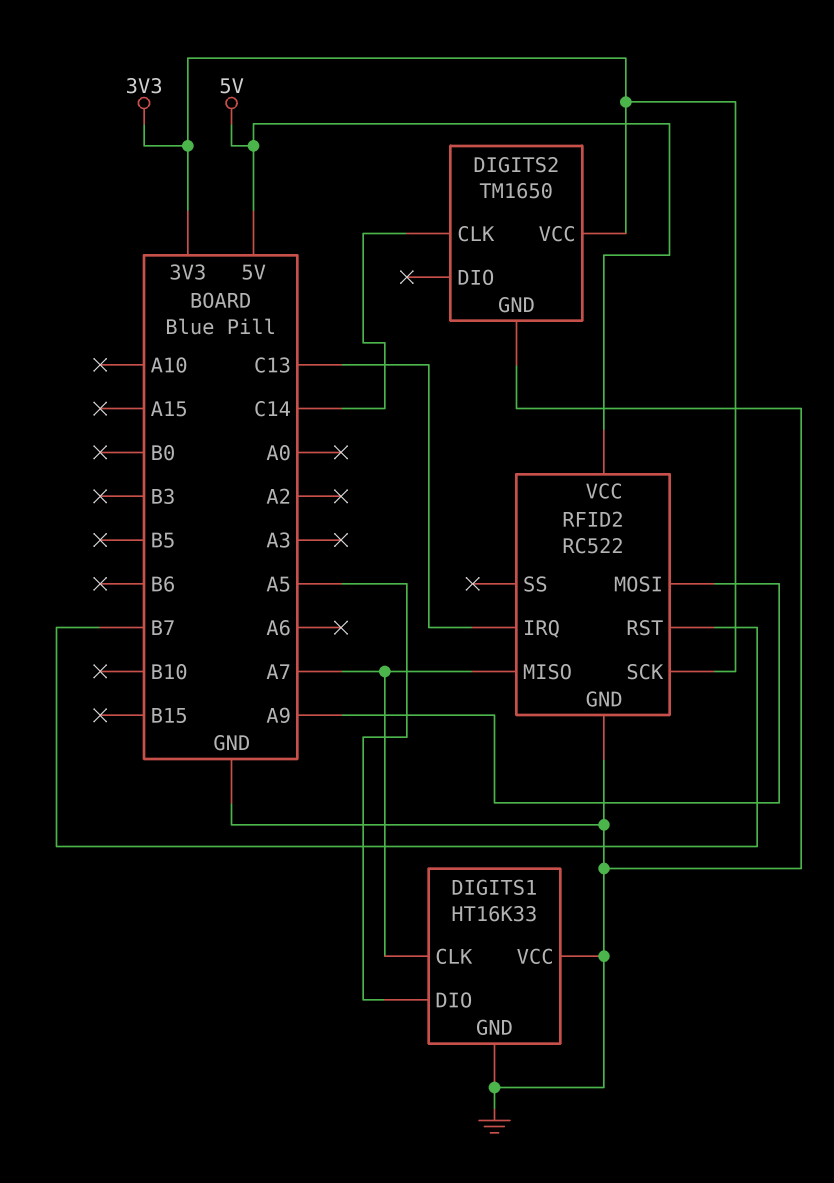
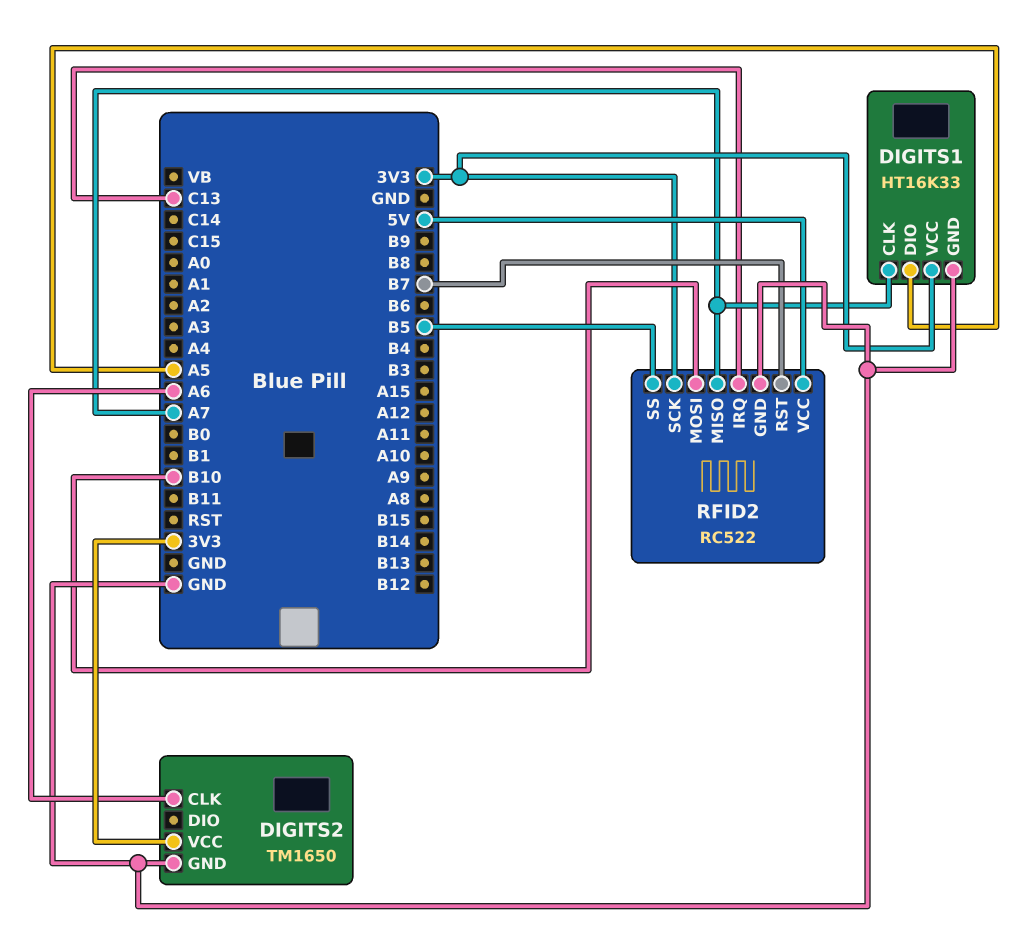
DIGITS1 pin VCC: GND -> 3V3
DIGITS2 pin CLK: C14 -> A6
RFID2 pin MOSI: A9 -> B10
RFID2 pin SS: none -> B5

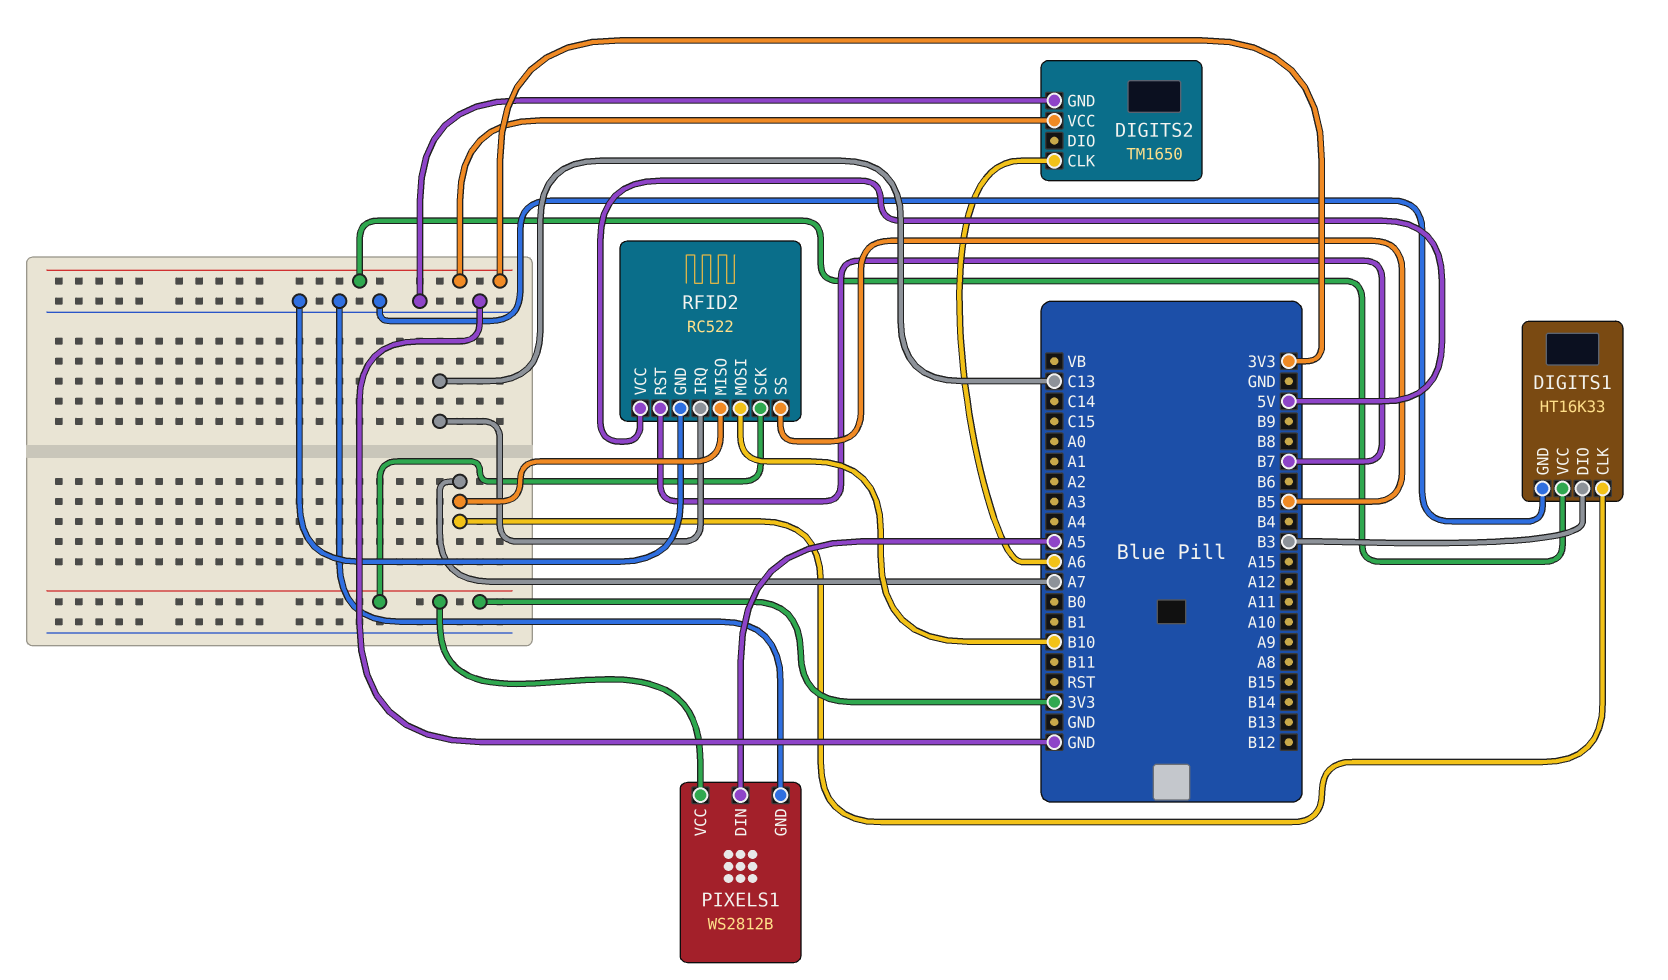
DIGITS1 pin DIO: A5 -> B3
PIXELS1: none -> WS2812B
PIXELS1 pin DIN: none -> A5
PIXELS1 pin GND: none -> GND
PIXELS1 pin VCC: none -> 3V3

